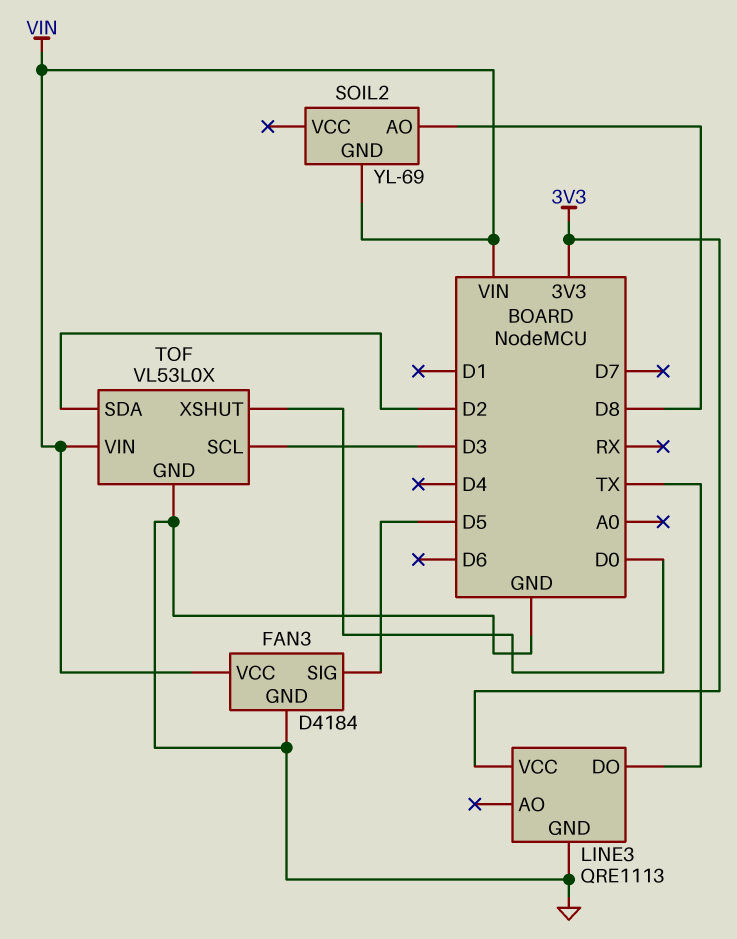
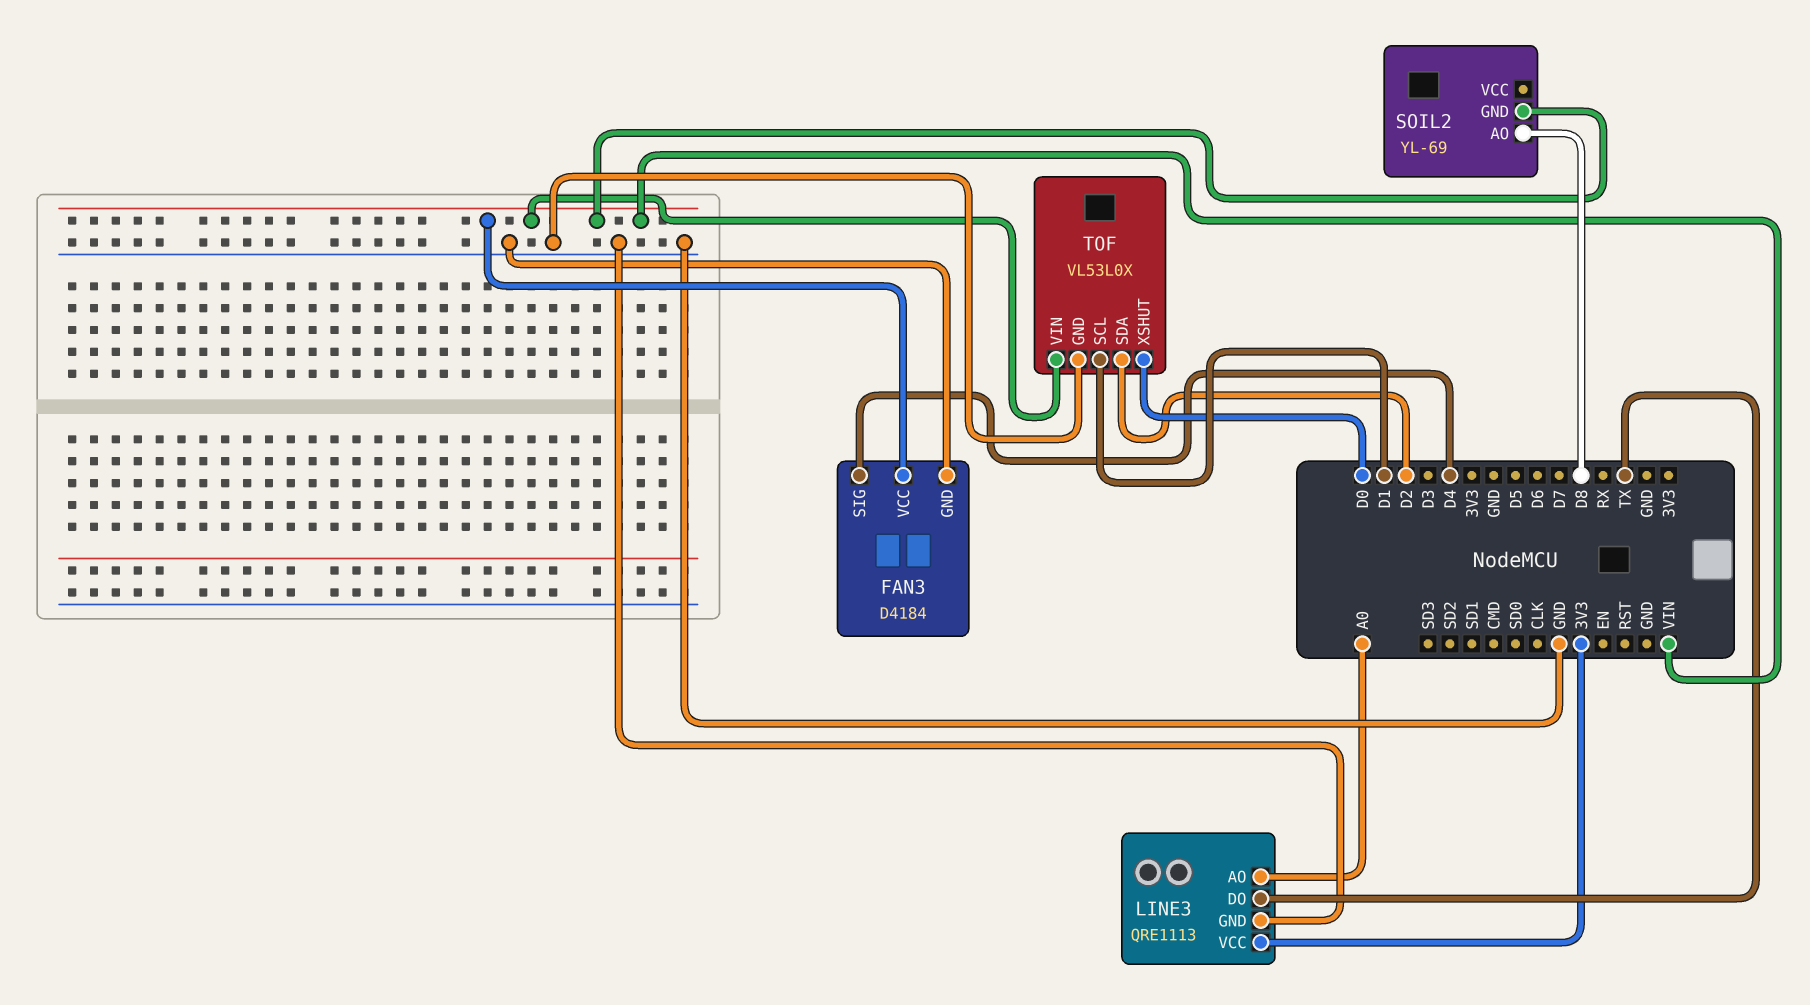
FAN3 pin SIG: D5 -> D4
LINE3 pin AO: none -> A0
TOF pin SCL: D3 -> D1

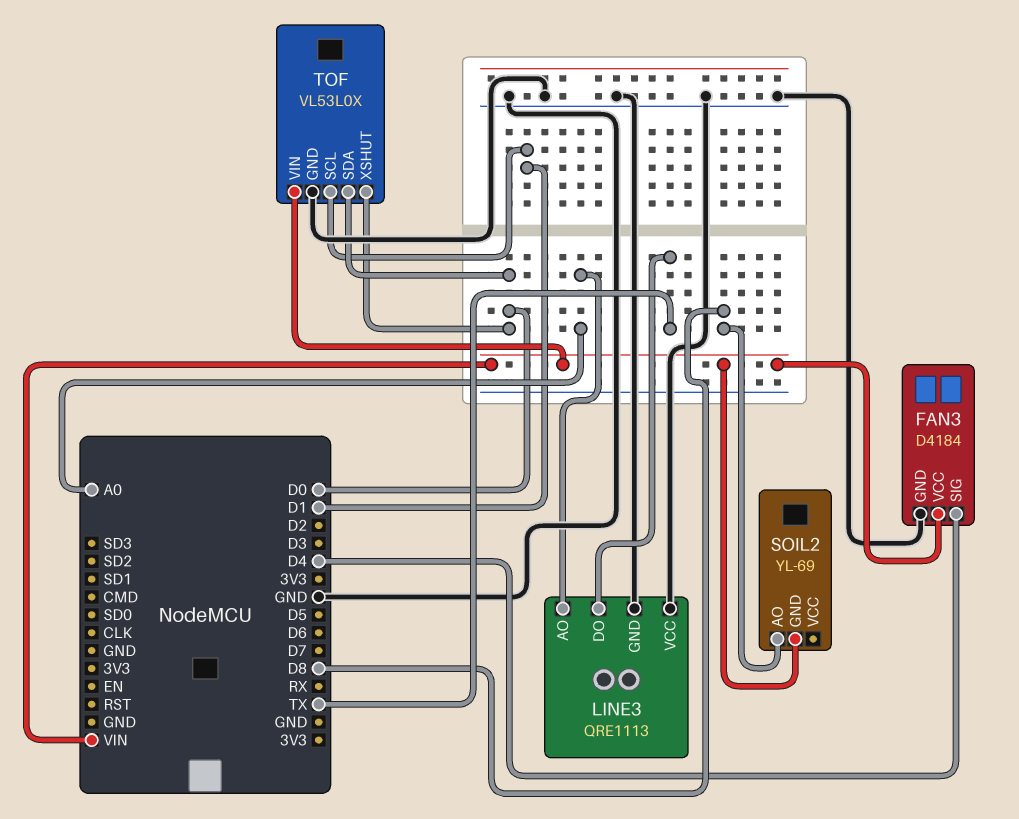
LINE3 pin VCC: 3V3 -> GND
TOF pin SDA: D2 -> D0

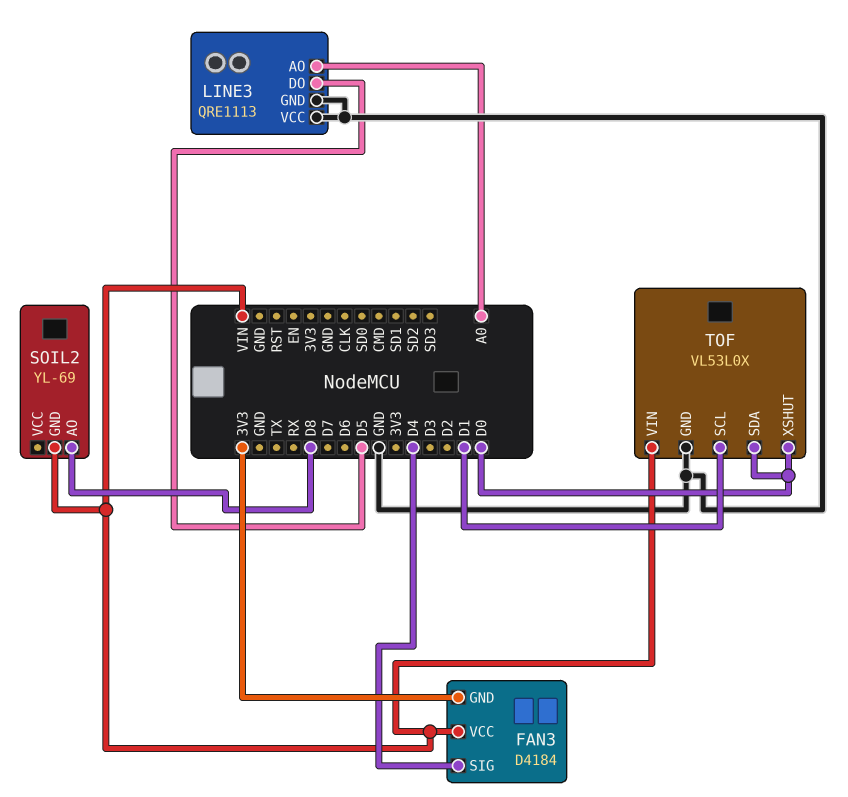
FAN3 pin GND: GND -> 3V3
LINE3 pin DO: TX -> D5

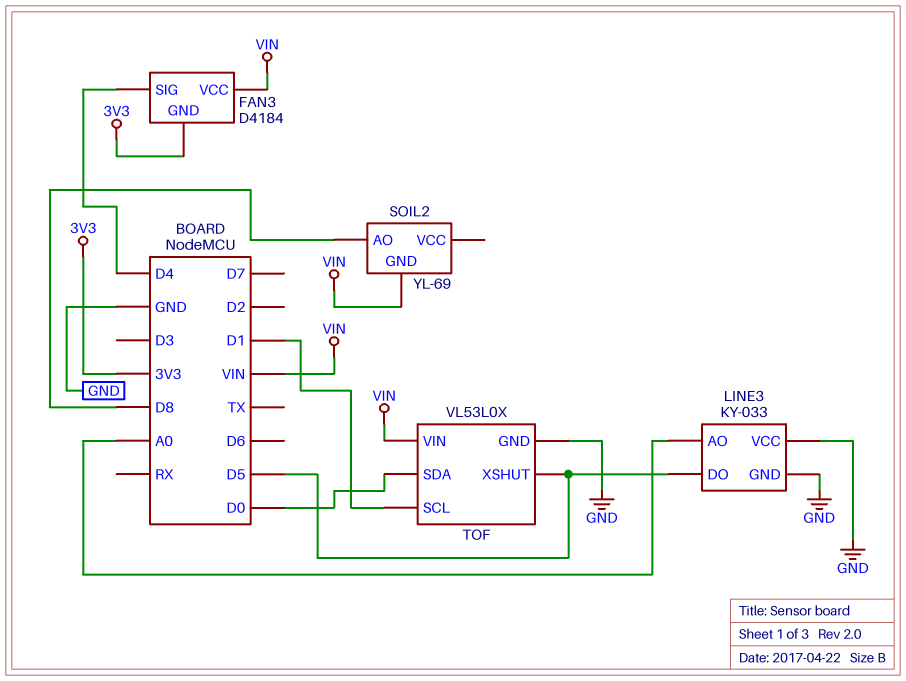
LINE3: QRE1113 -> KY-033
TOF pin XSHUT: D0 -> D5

